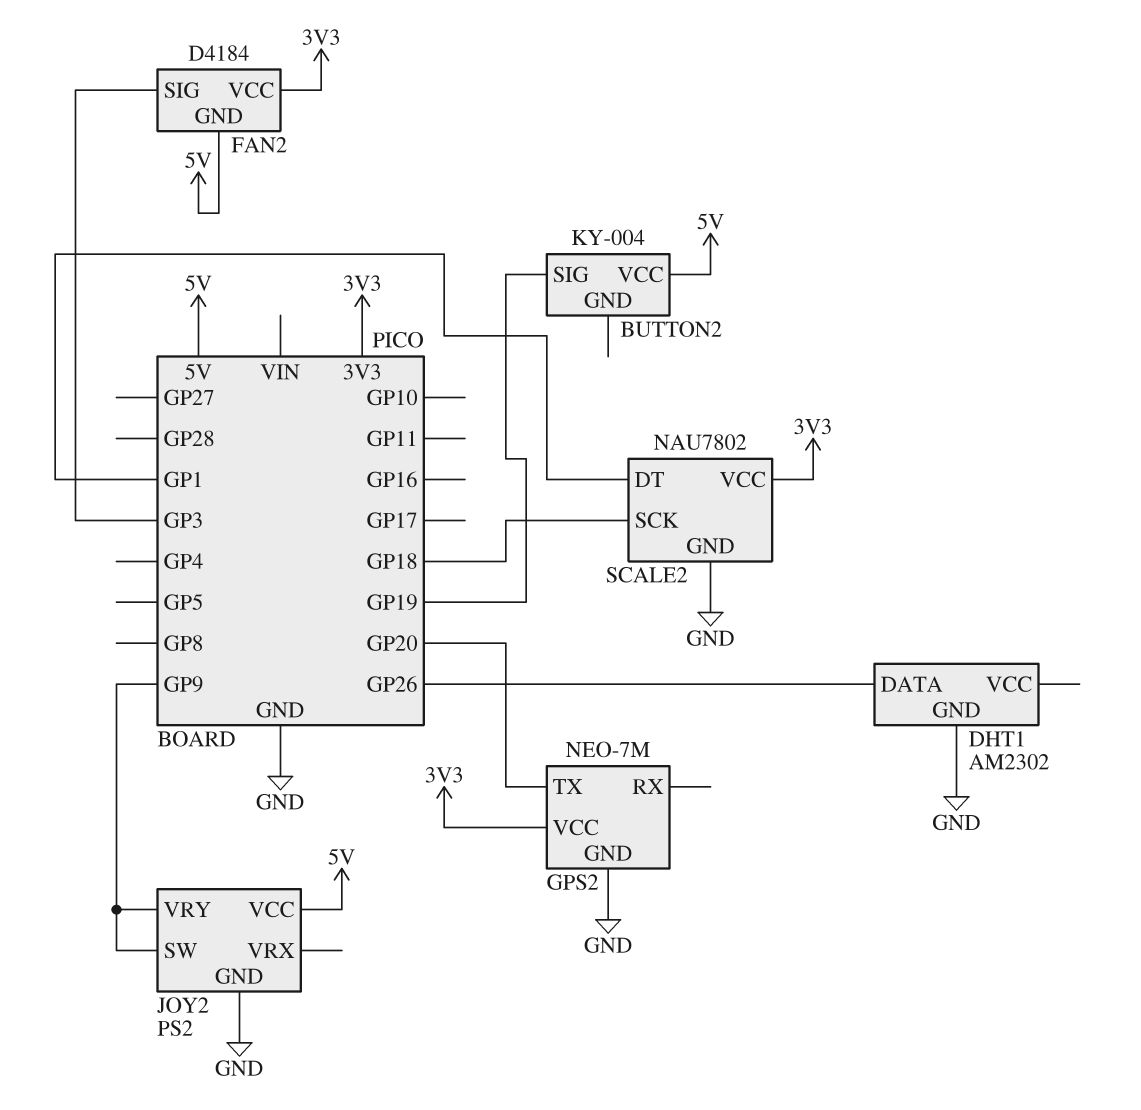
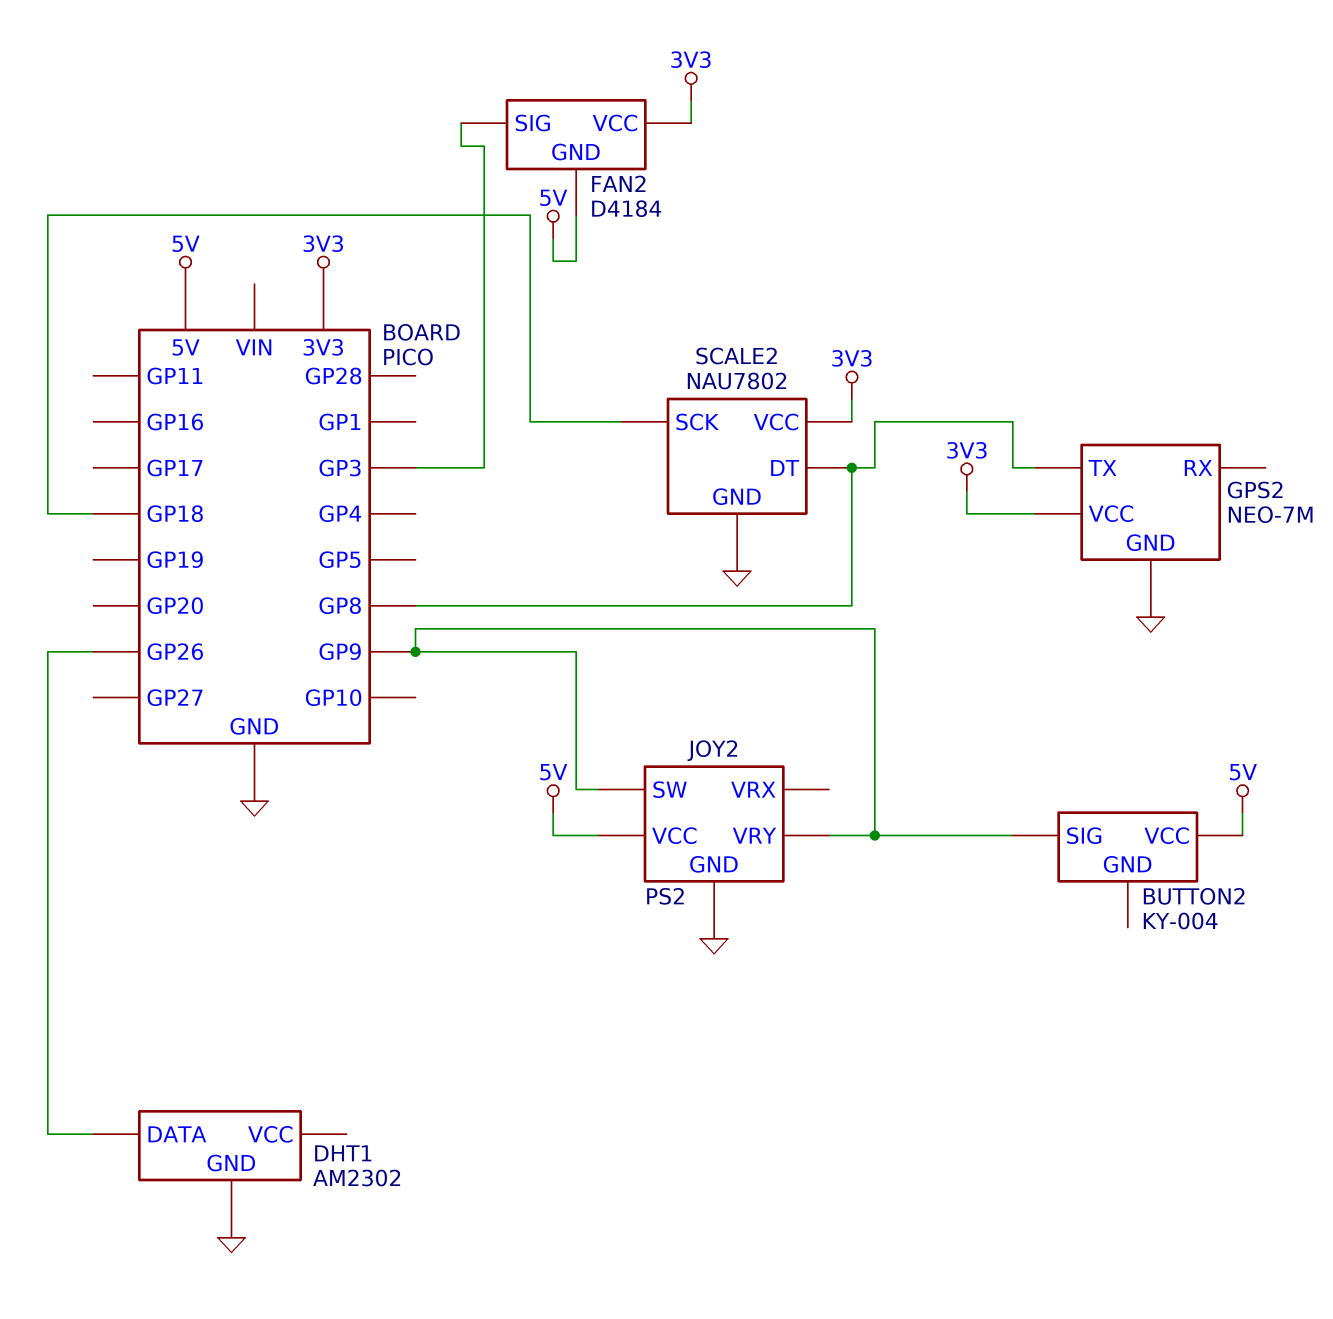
BUTTON2 pin SIG: GP19 -> GP9
GPS2 pin TX: GP20 -> GP8
SCALE2 pin DT: GP1 -> GP8

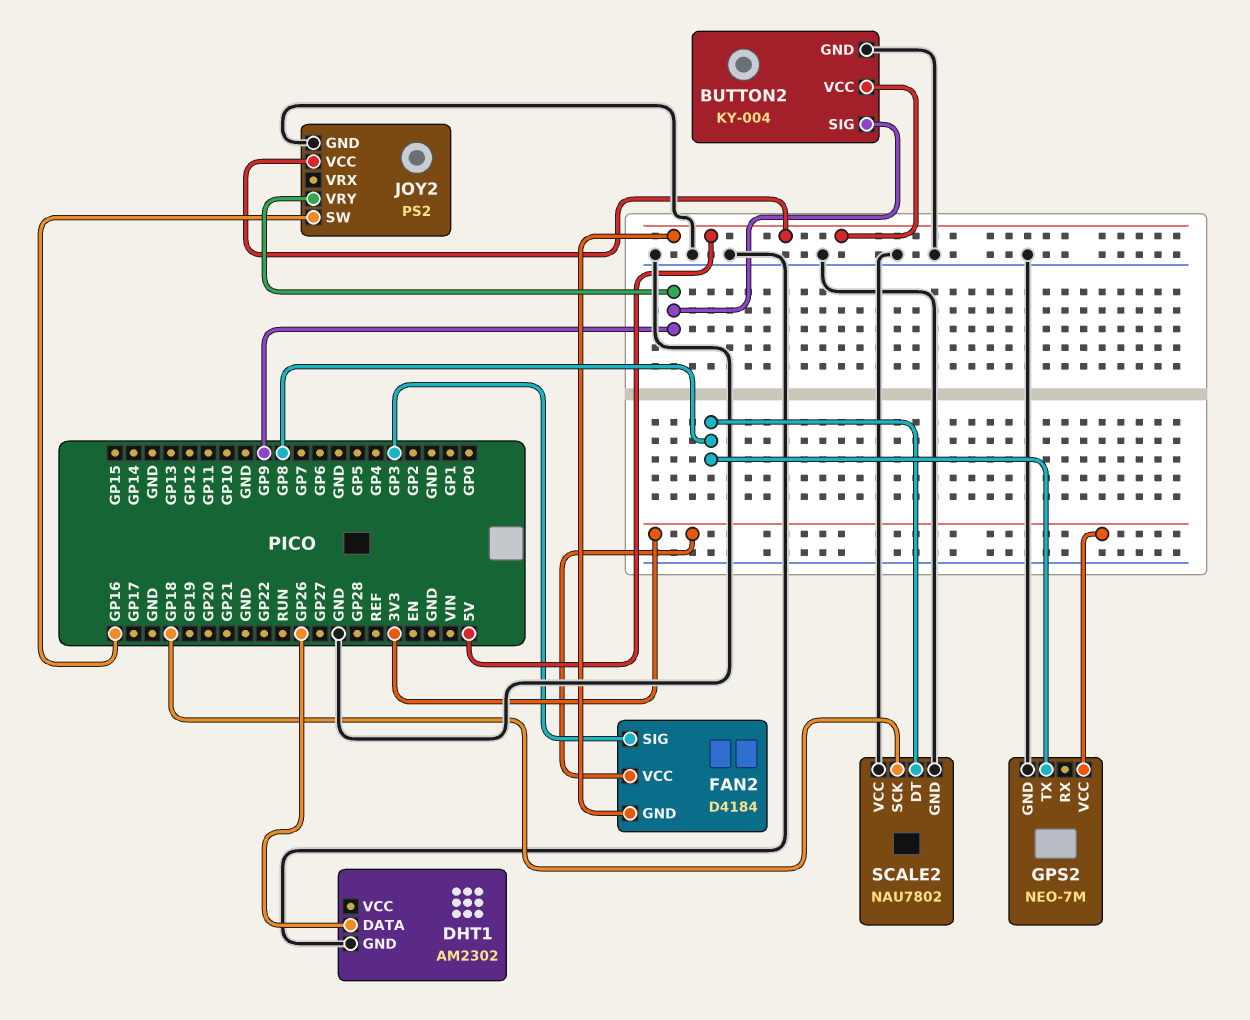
BUTTON2 pin GND: none -> GND
JOY2 pin SW: GP9 -> GP16
SCALE2 pin VCC: 3V3 -> GND

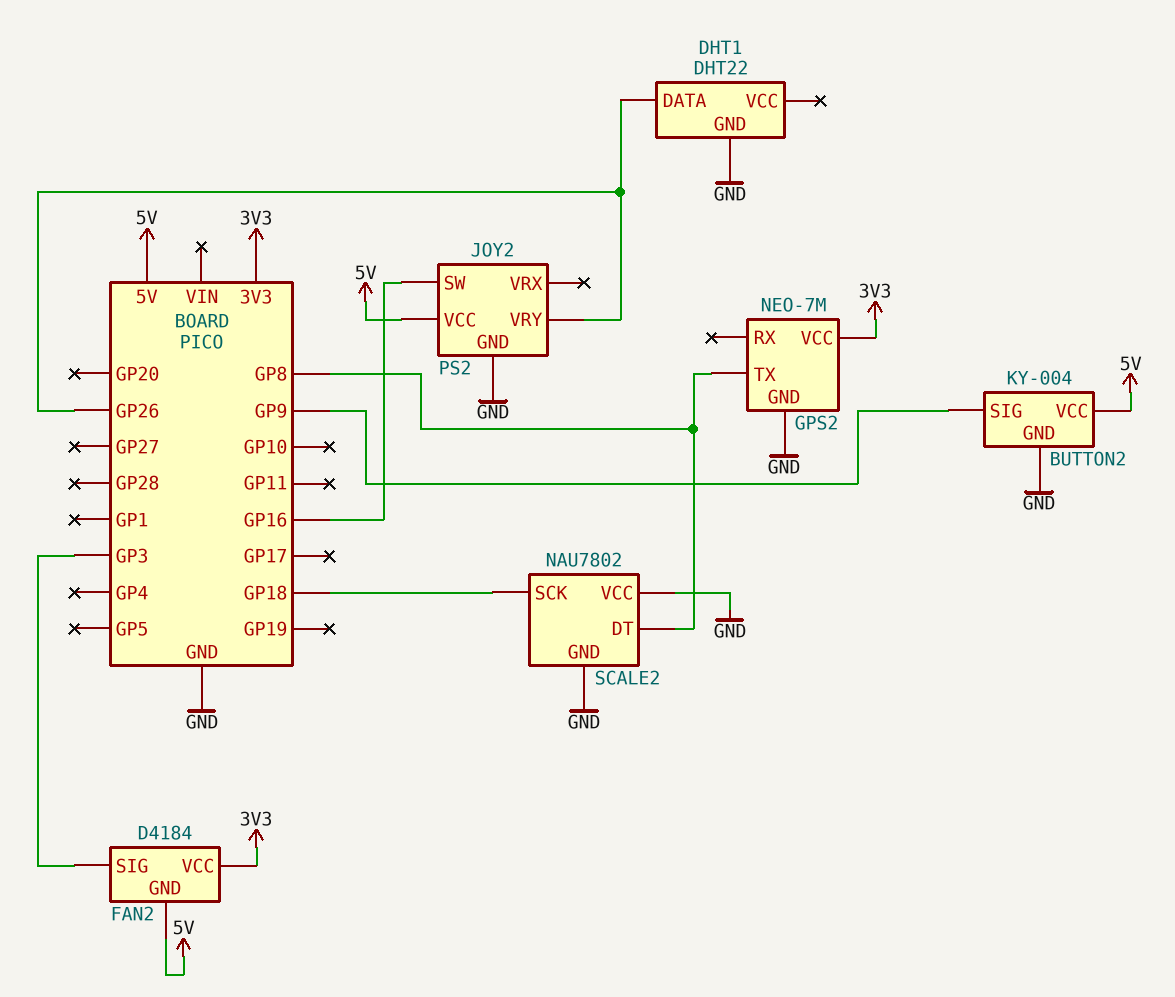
DHT1: AM2302 -> DHT22
JOY2 pin VRY: GP9 -> GP26

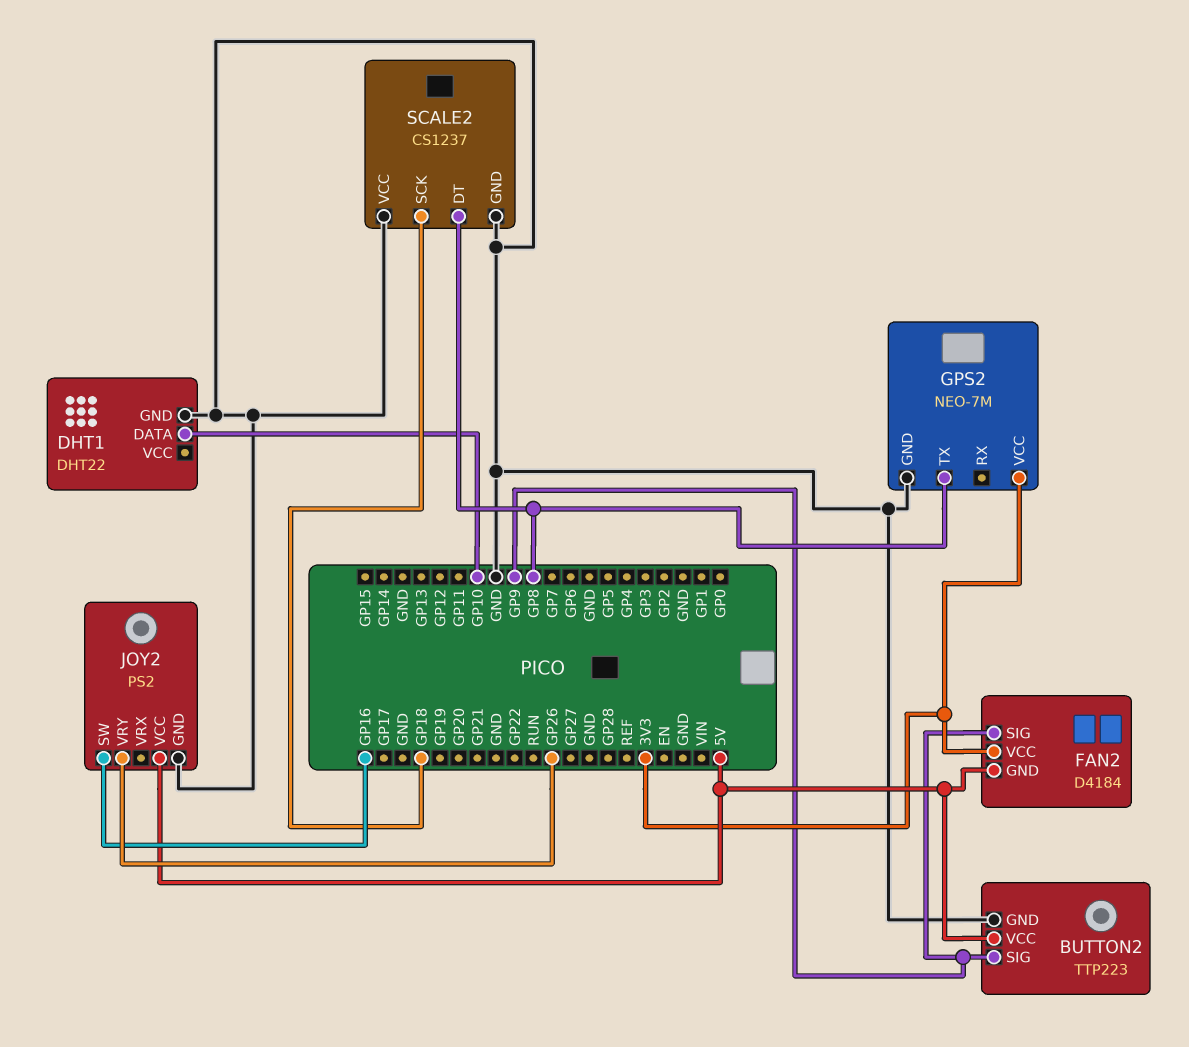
BUTTON2: KY-004 -> TTP223
DHT1 pin DATA: GP26 -> GP10
FAN2 pin SIG: GP3 -> GP9
SCALE2: NAU7802 -> CS1237

